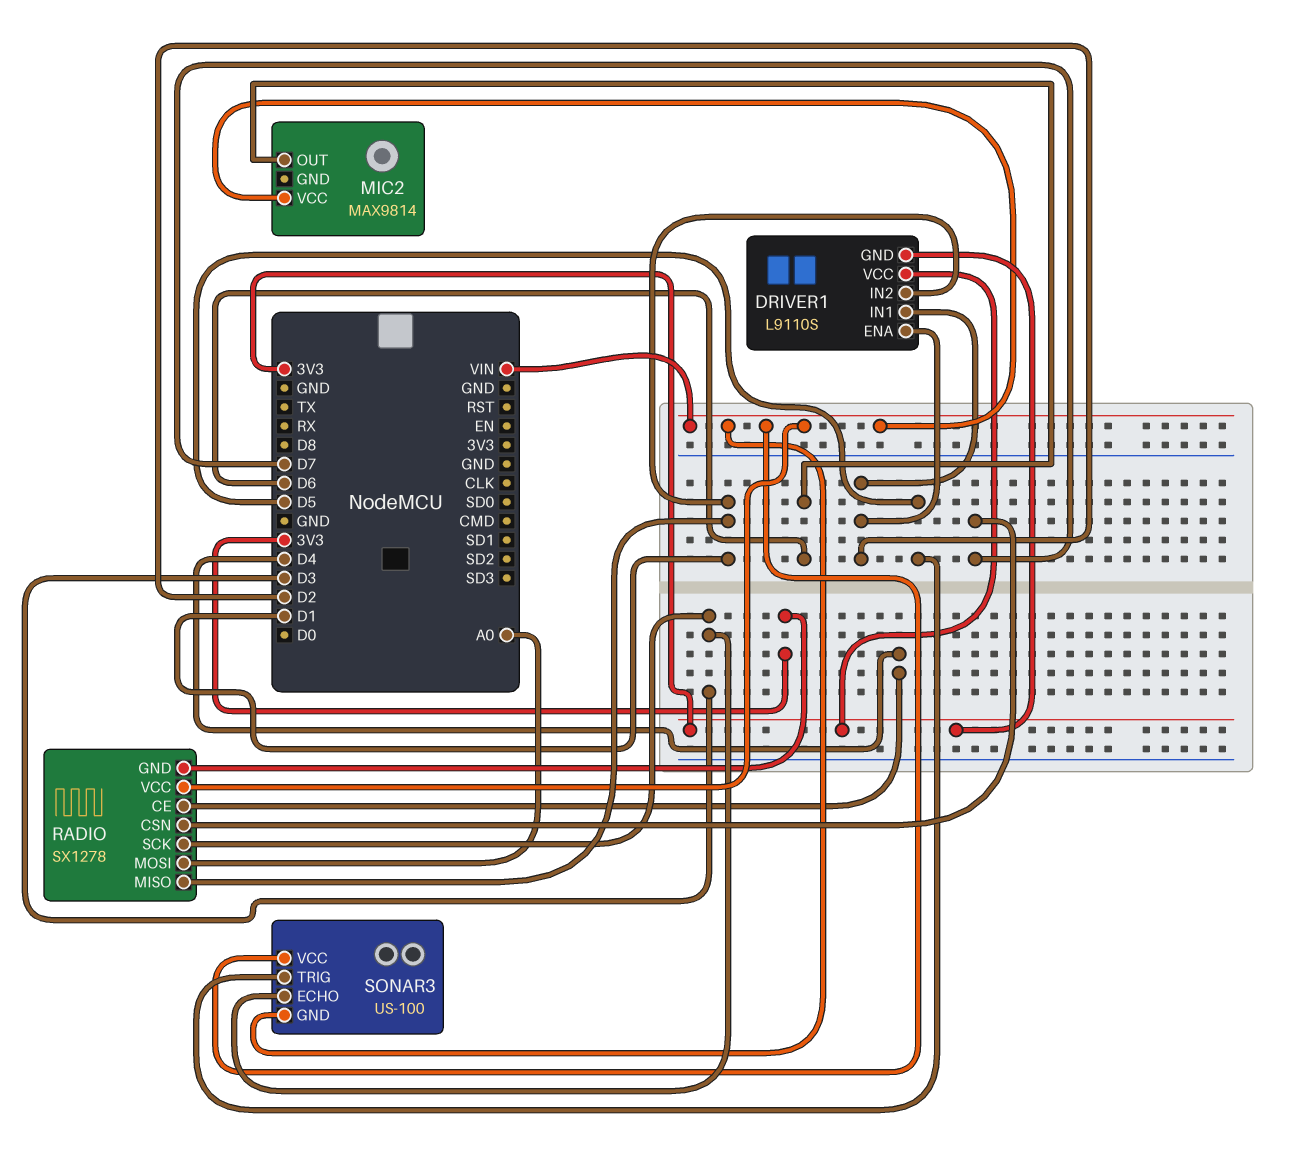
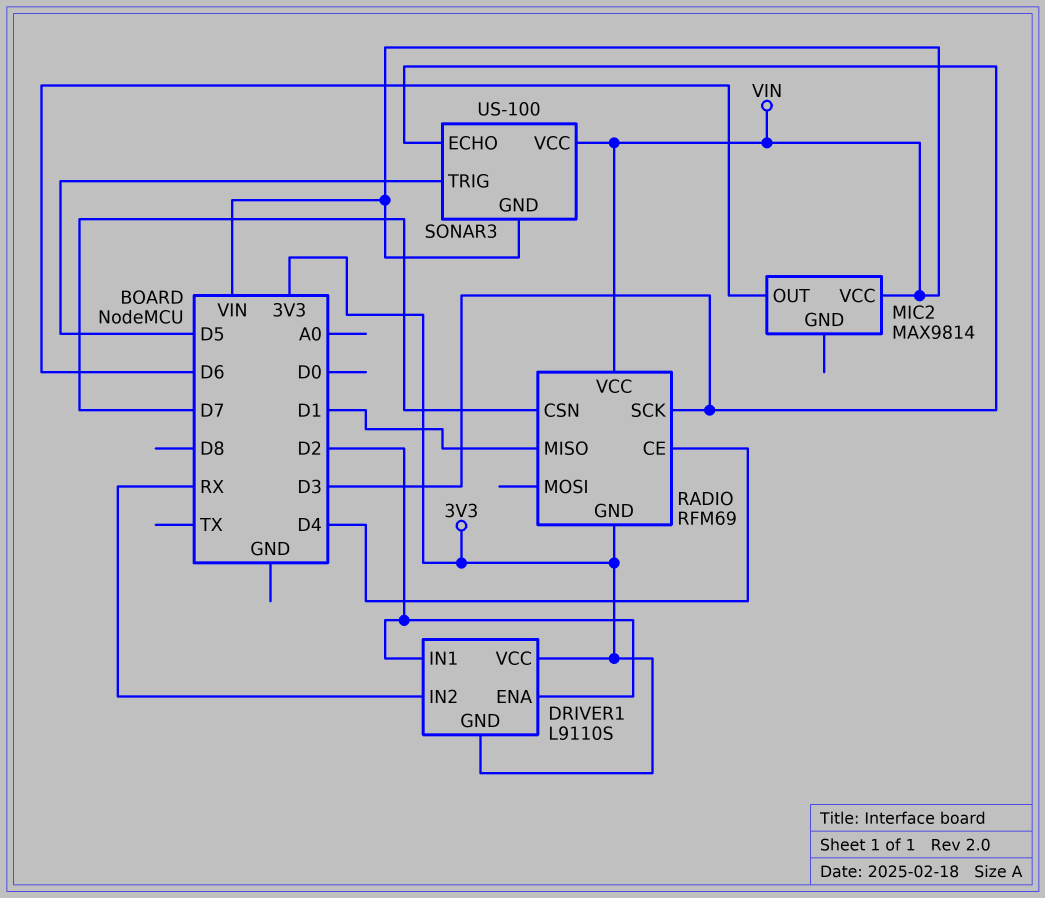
DRIVER1 pin IN2: D1 -> RX
RADIO: SX1278 -> RFM69
RADIO pin MOSI: A0 -> none

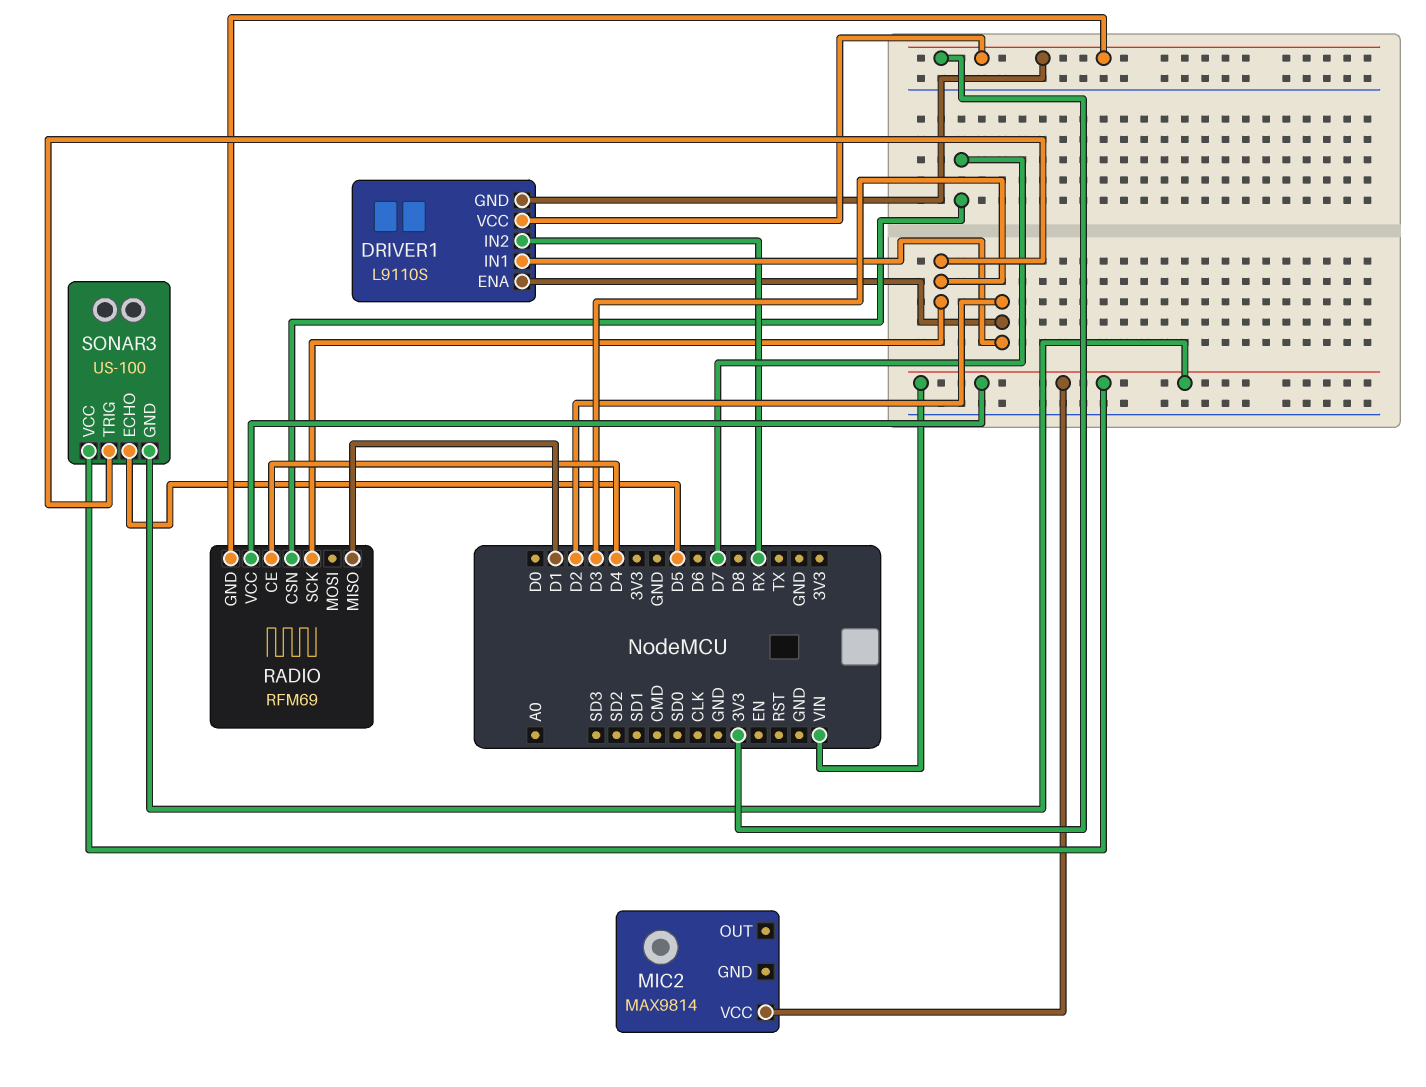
MIC2 pin OUT: D6 -> none
SONAR3 pin ECHO: D3 -> D5
SONAR3 pin TRIG: D5 -> D3

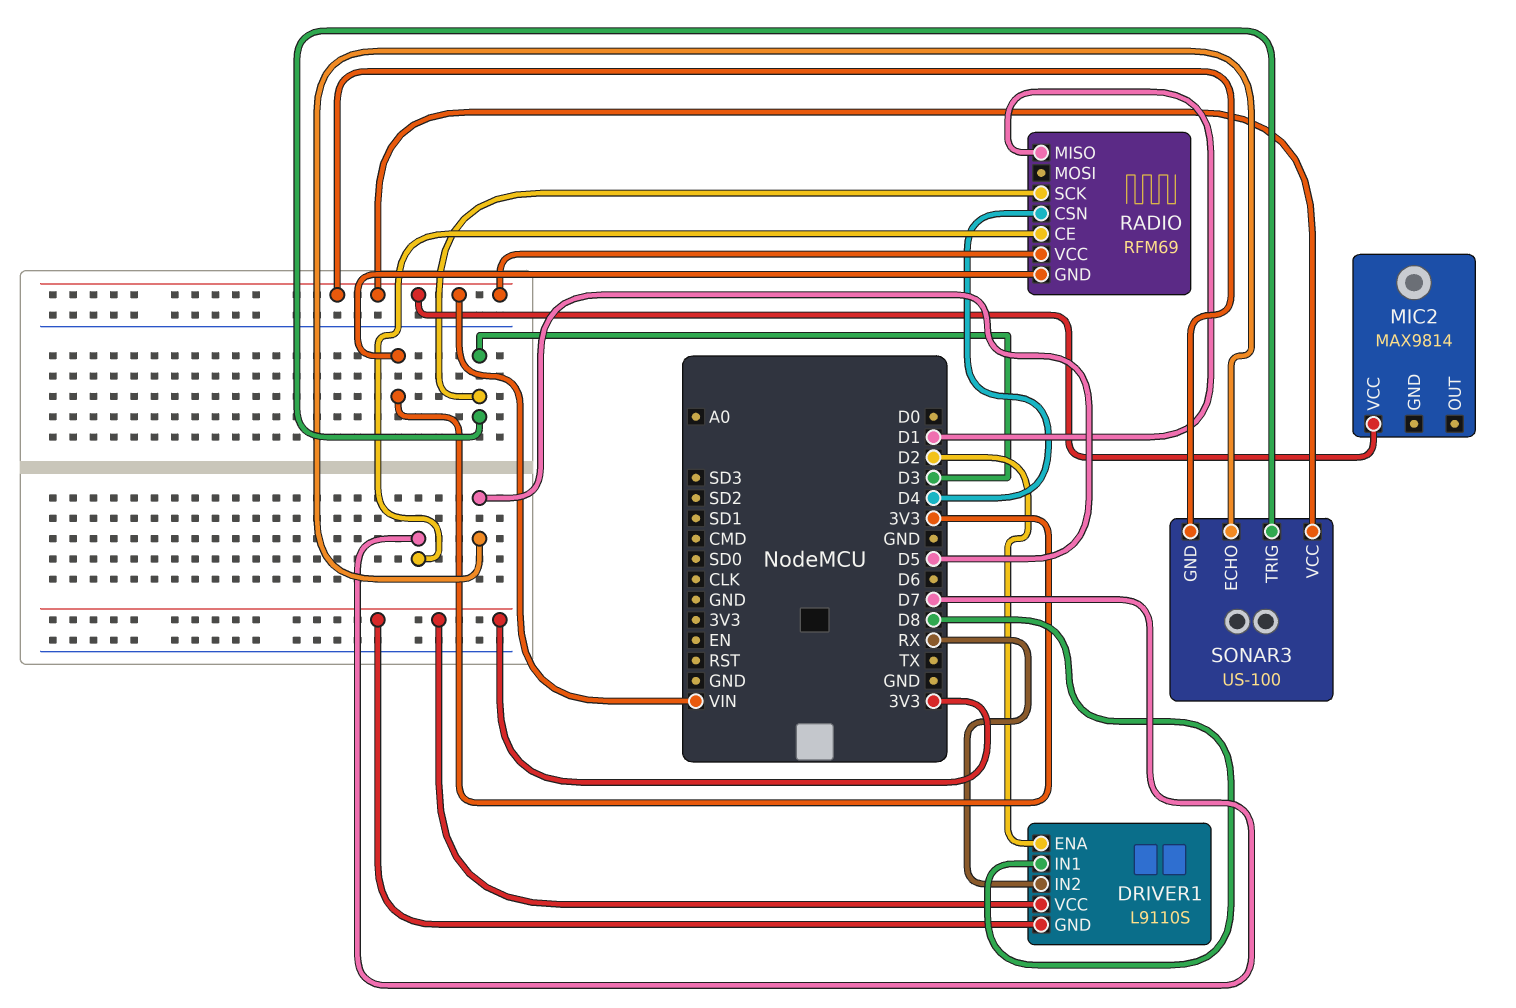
DRIVER1 pin IN1: D2 -> D8
RADIO pin CE: D4 -> D7
RADIO pin CSN: D7 -> D4

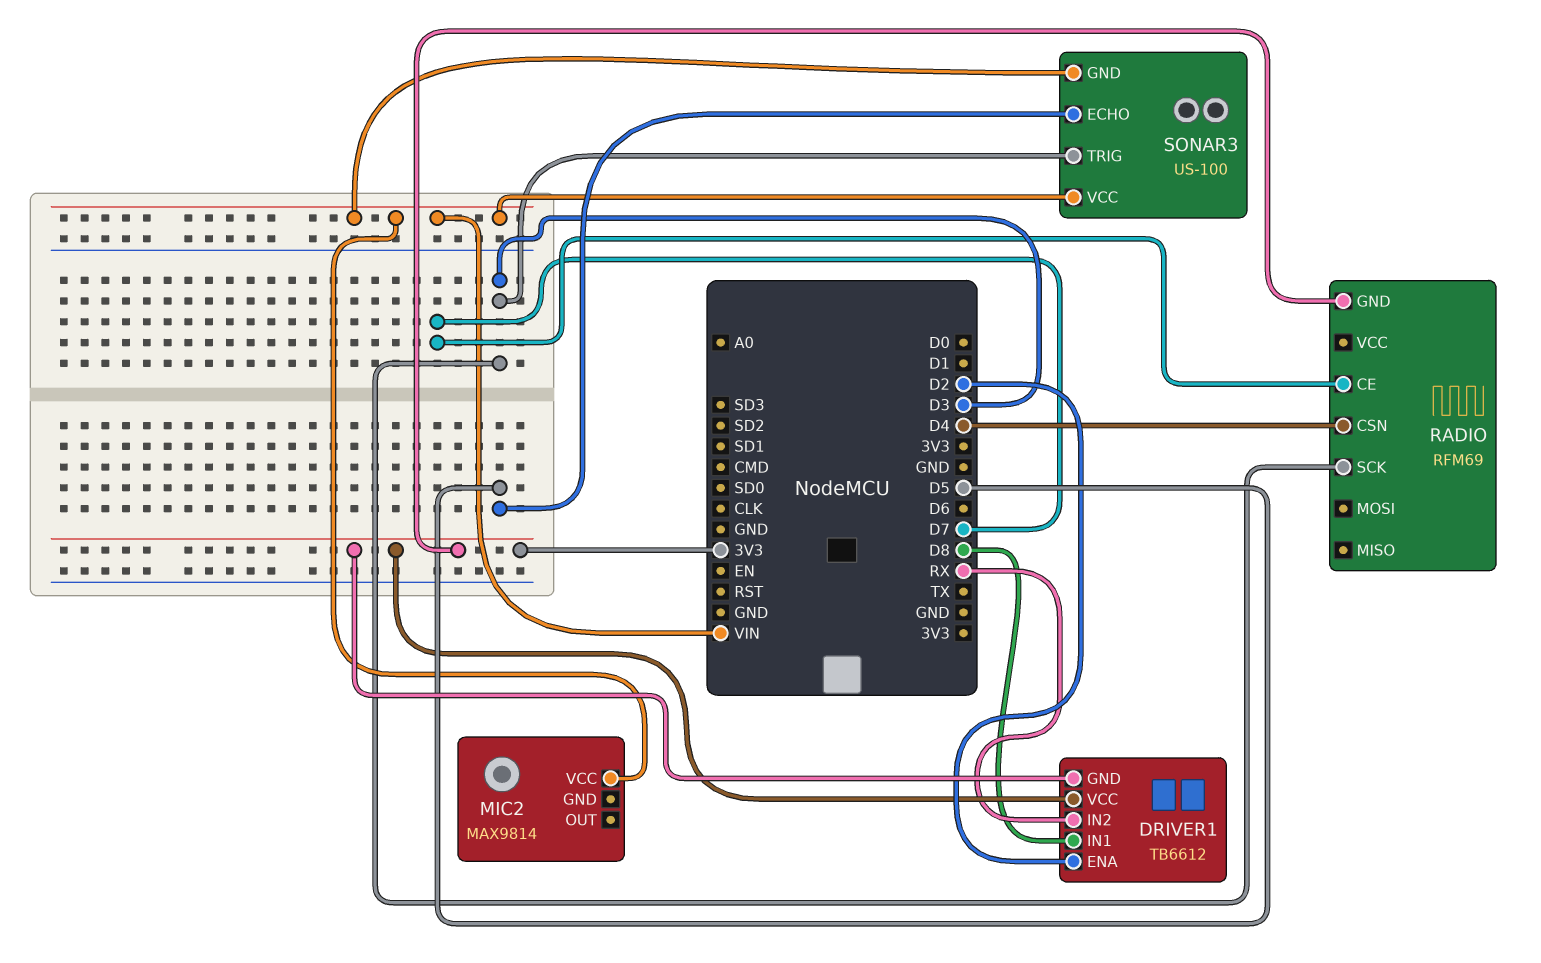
DRIVER1: L9110S -> TB6612
RADIO pin MISO: D1 -> none
RADIO pin VCC: VIN -> none

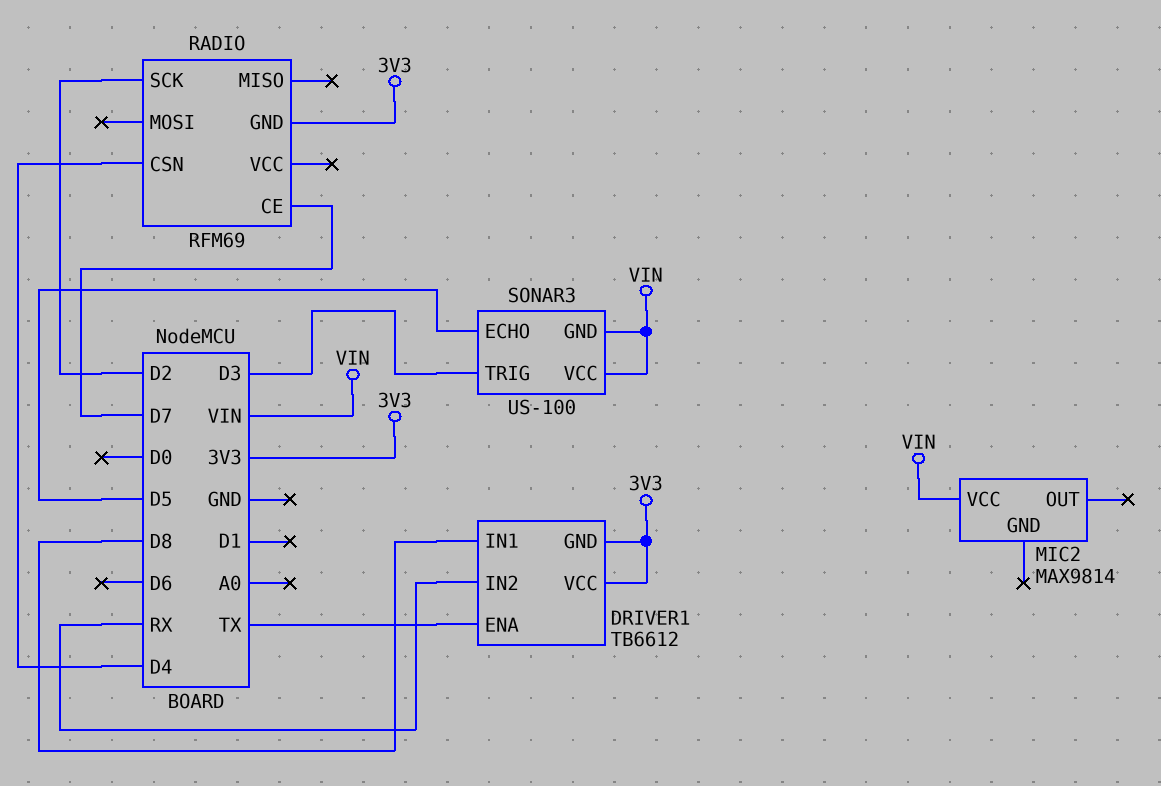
DRIVER1 pin ENA: D2 -> TX
RADIO pin SCK: D3 -> D2

